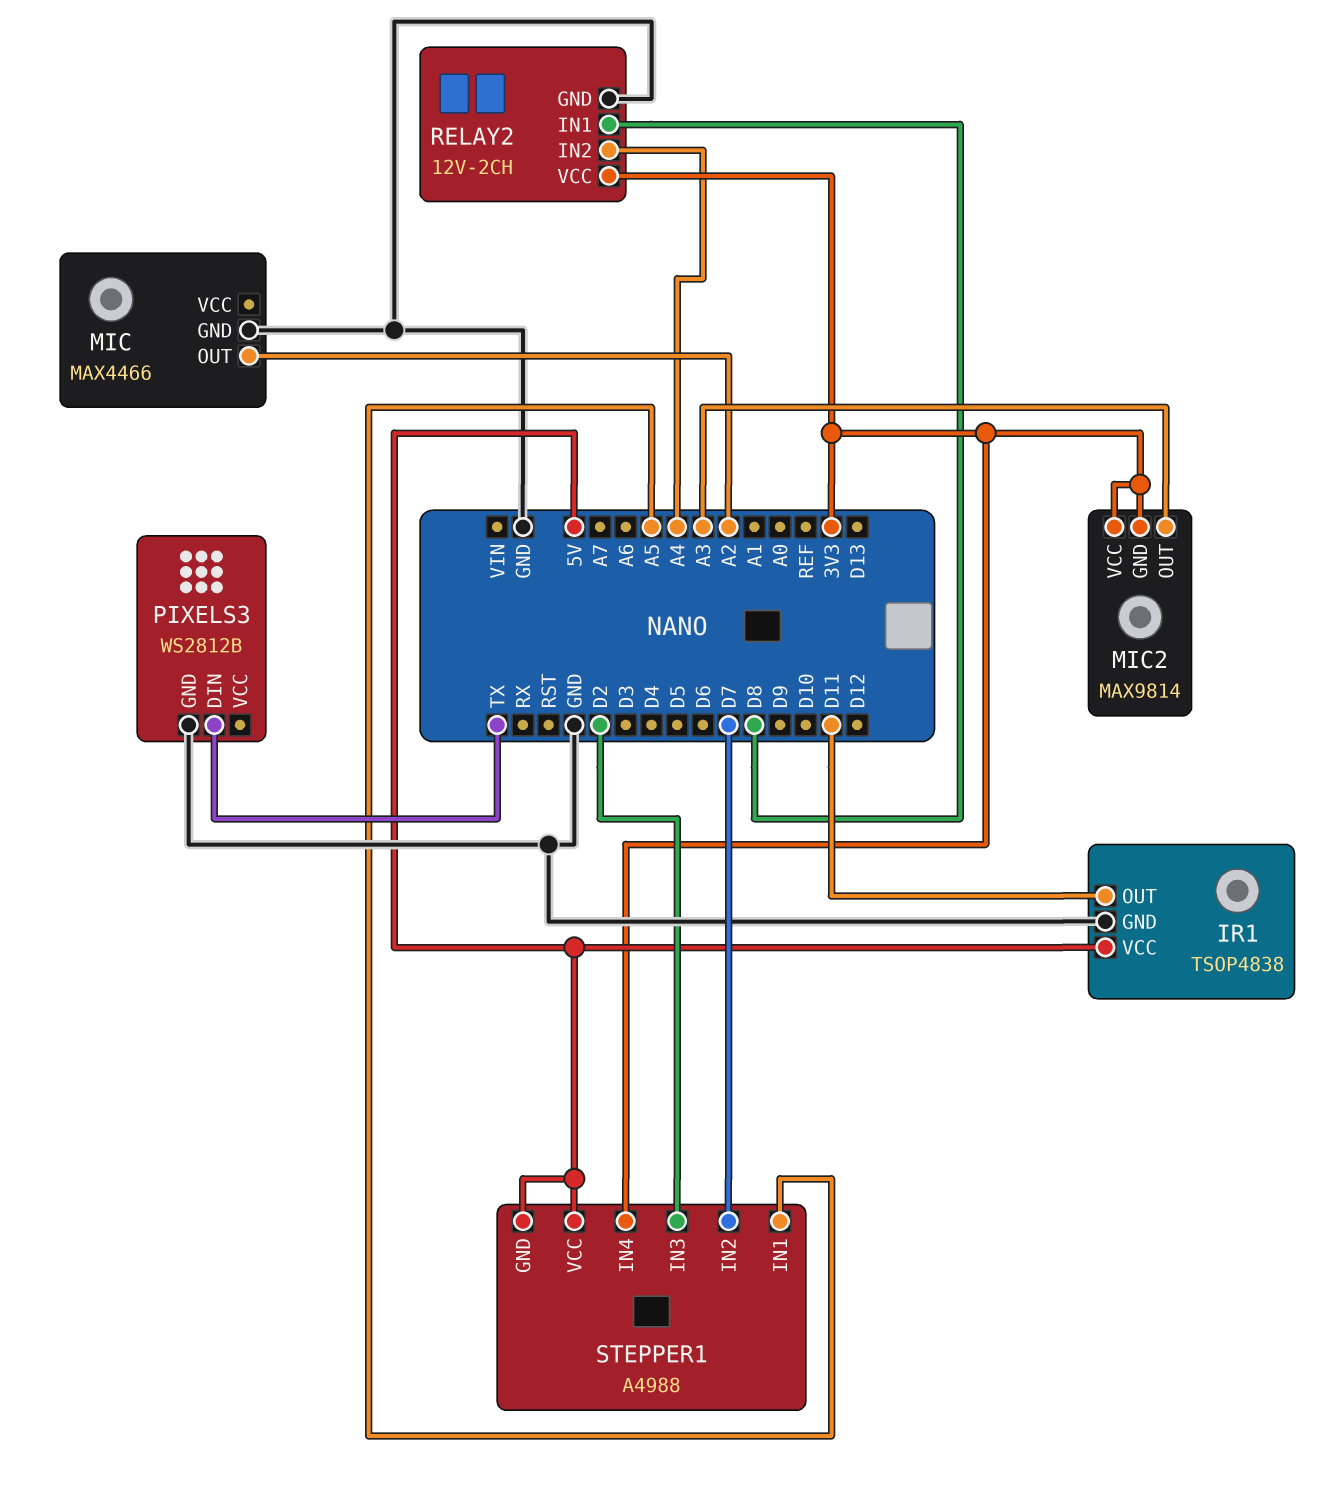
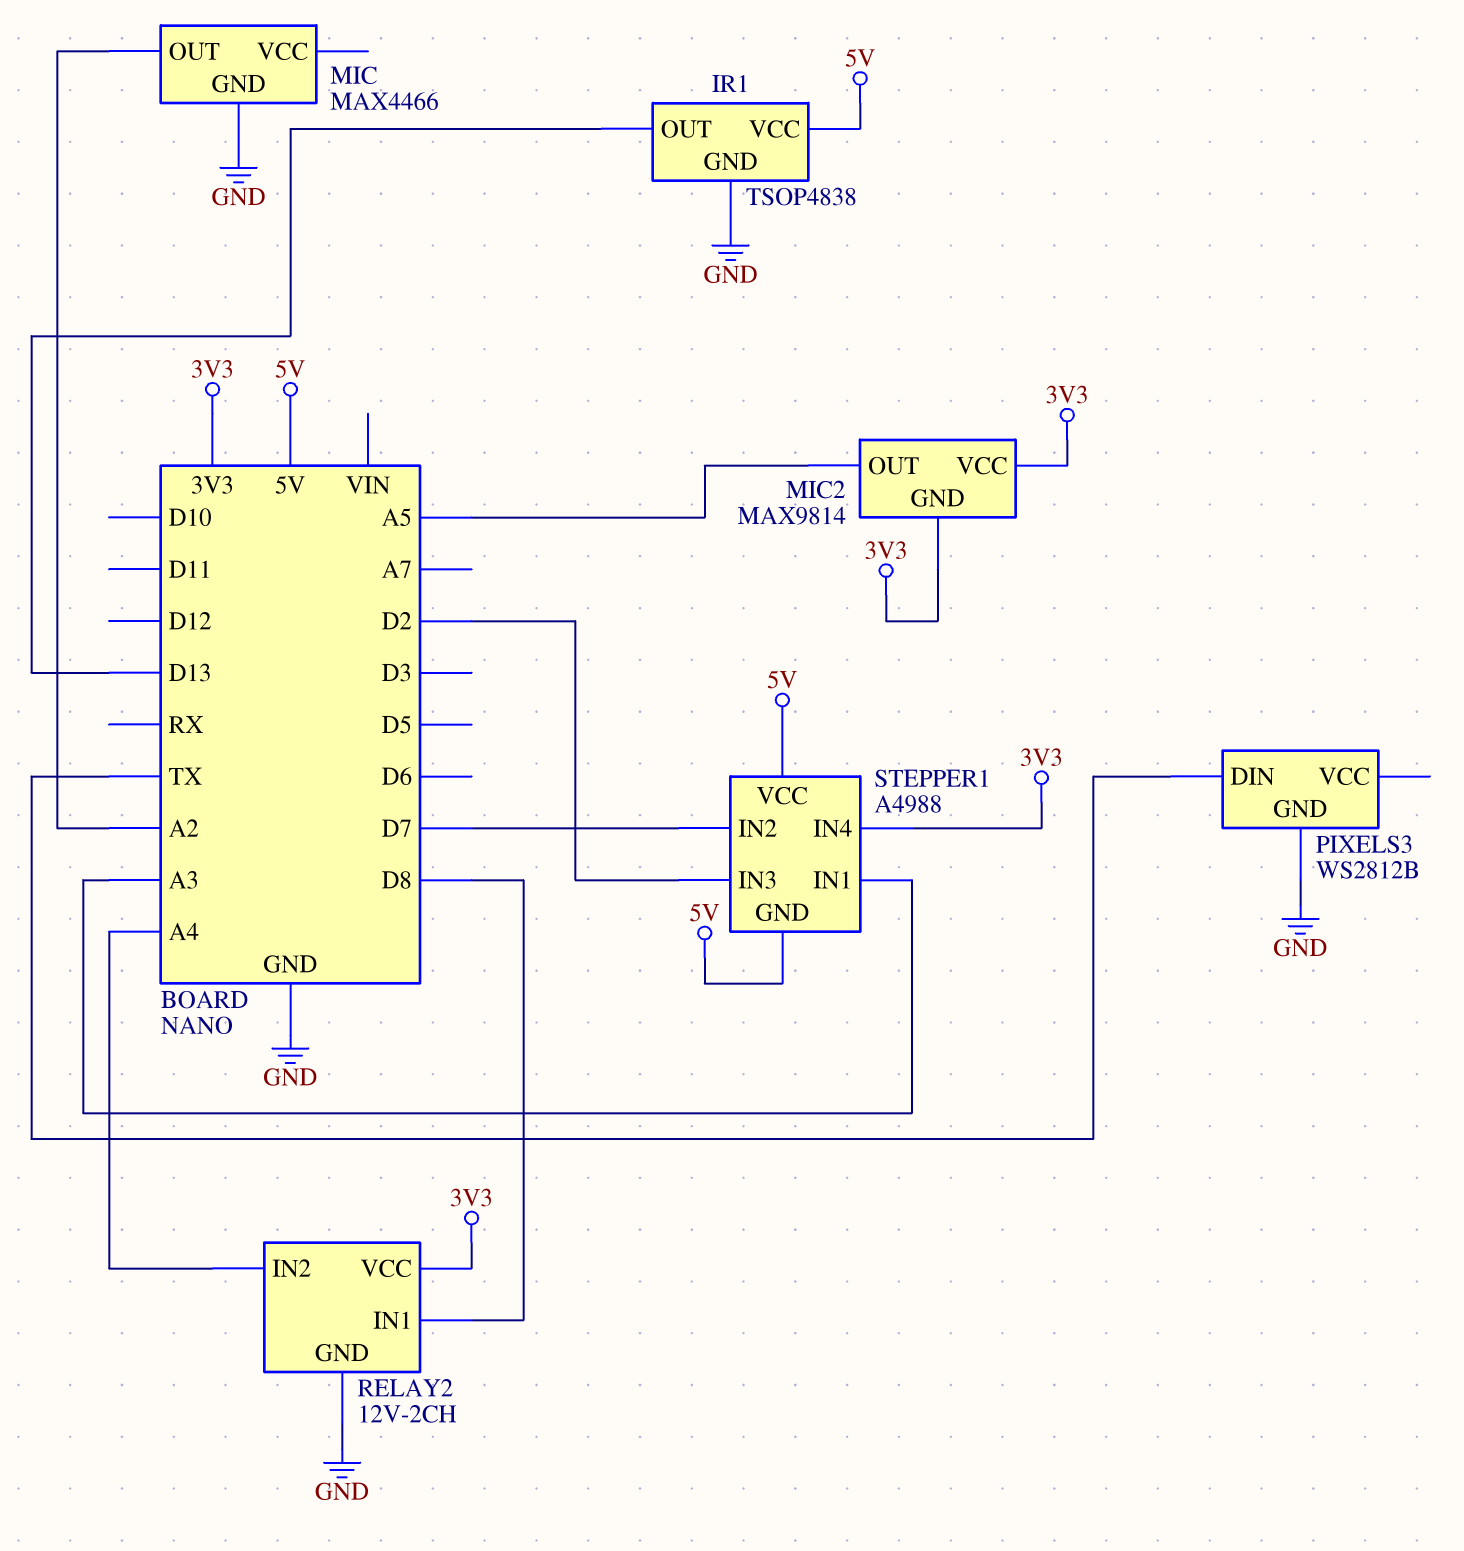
IR1 pin OUT: D11 -> D13
MIC2 pin OUT: A3 -> A5
STEPPER1 pin IN1: A5 -> A3

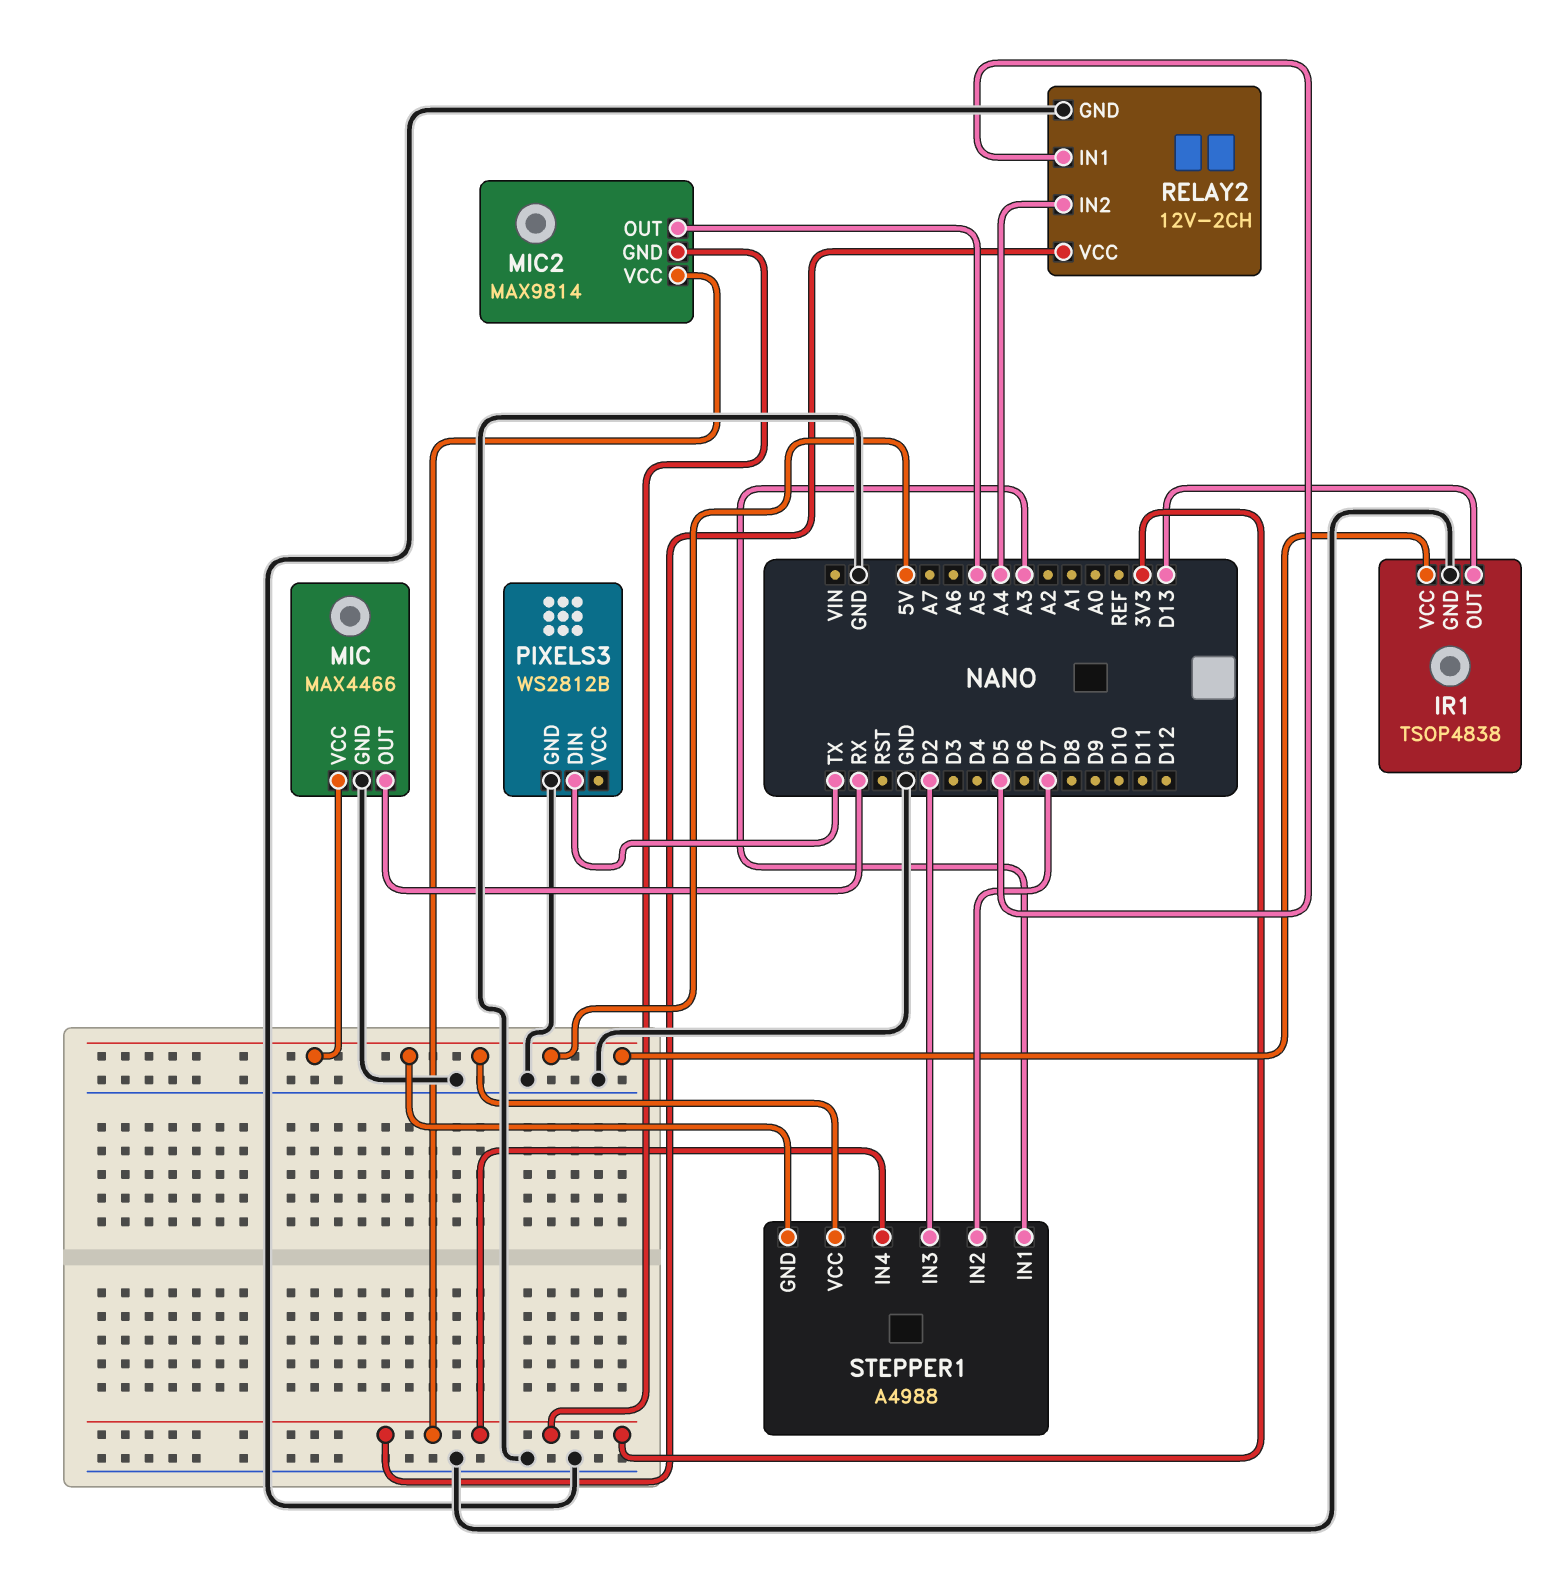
MIC pin OUT: A2 -> RX
MIC pin VCC: none -> 5V
RELAY2 pin IN1: D8 -> D5

